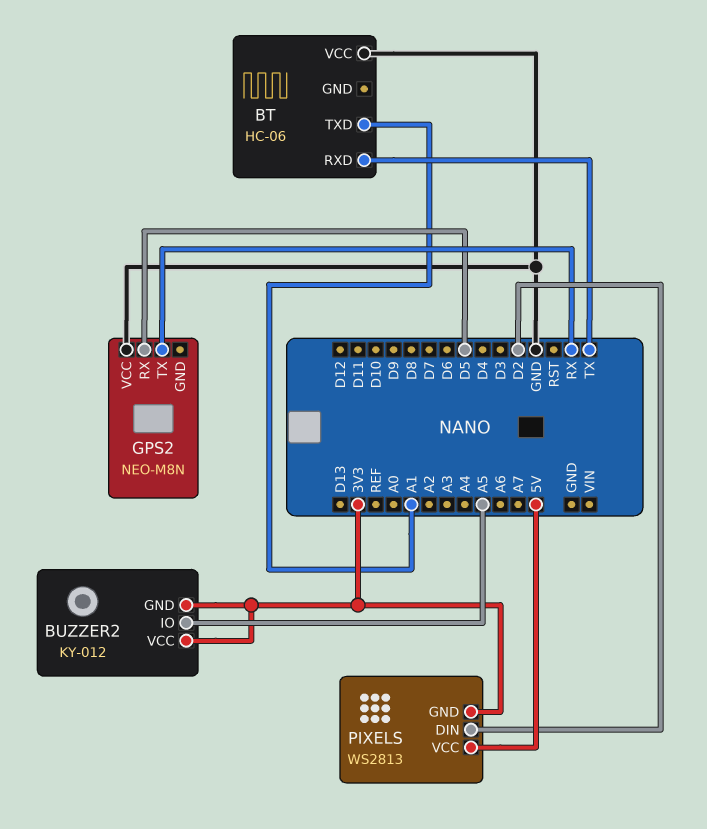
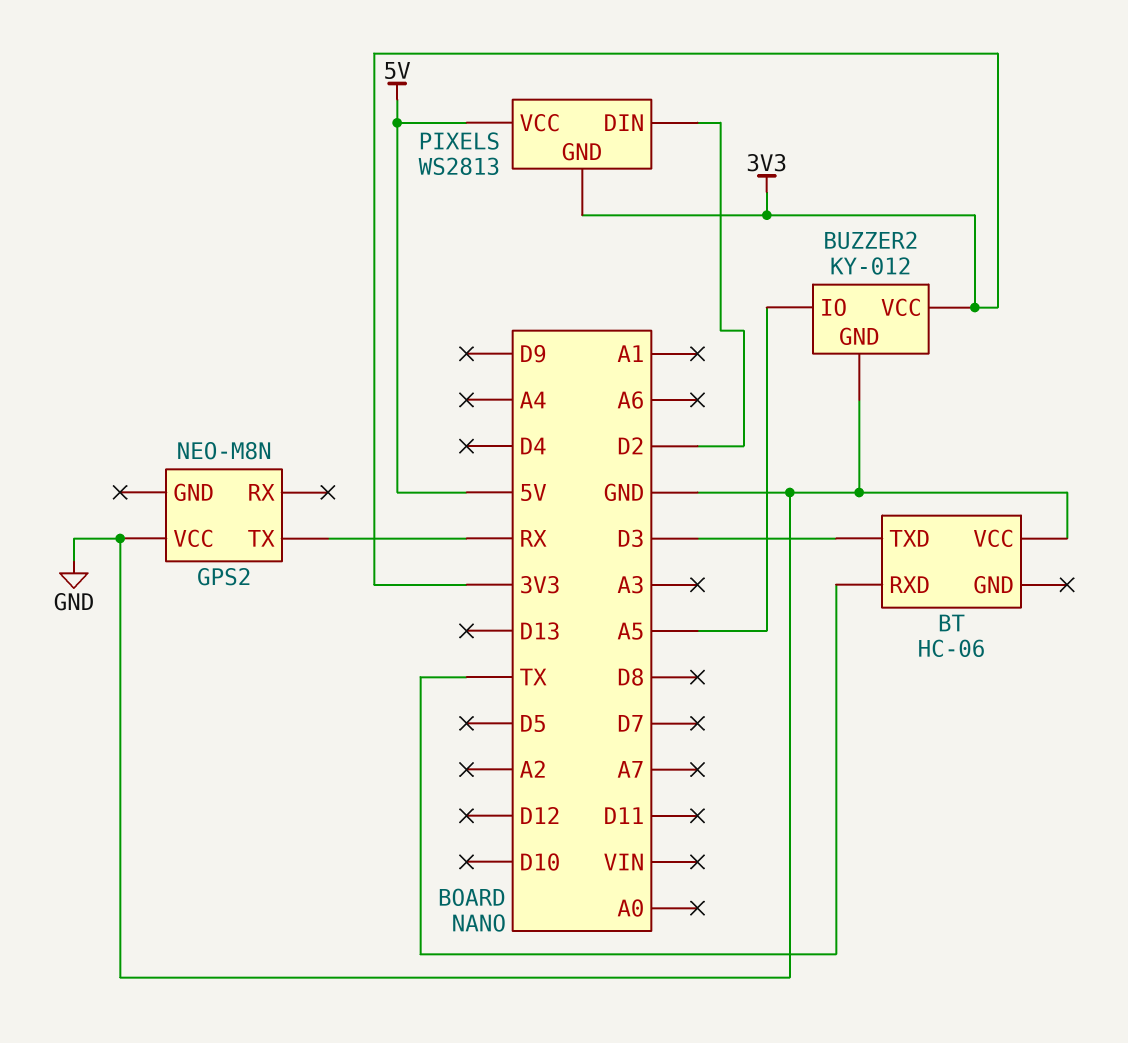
BT pin TXD: A1 -> D3
BUZZER2 pin GND: 3V3 -> GND
GPS2 pin RX: D5 -> none

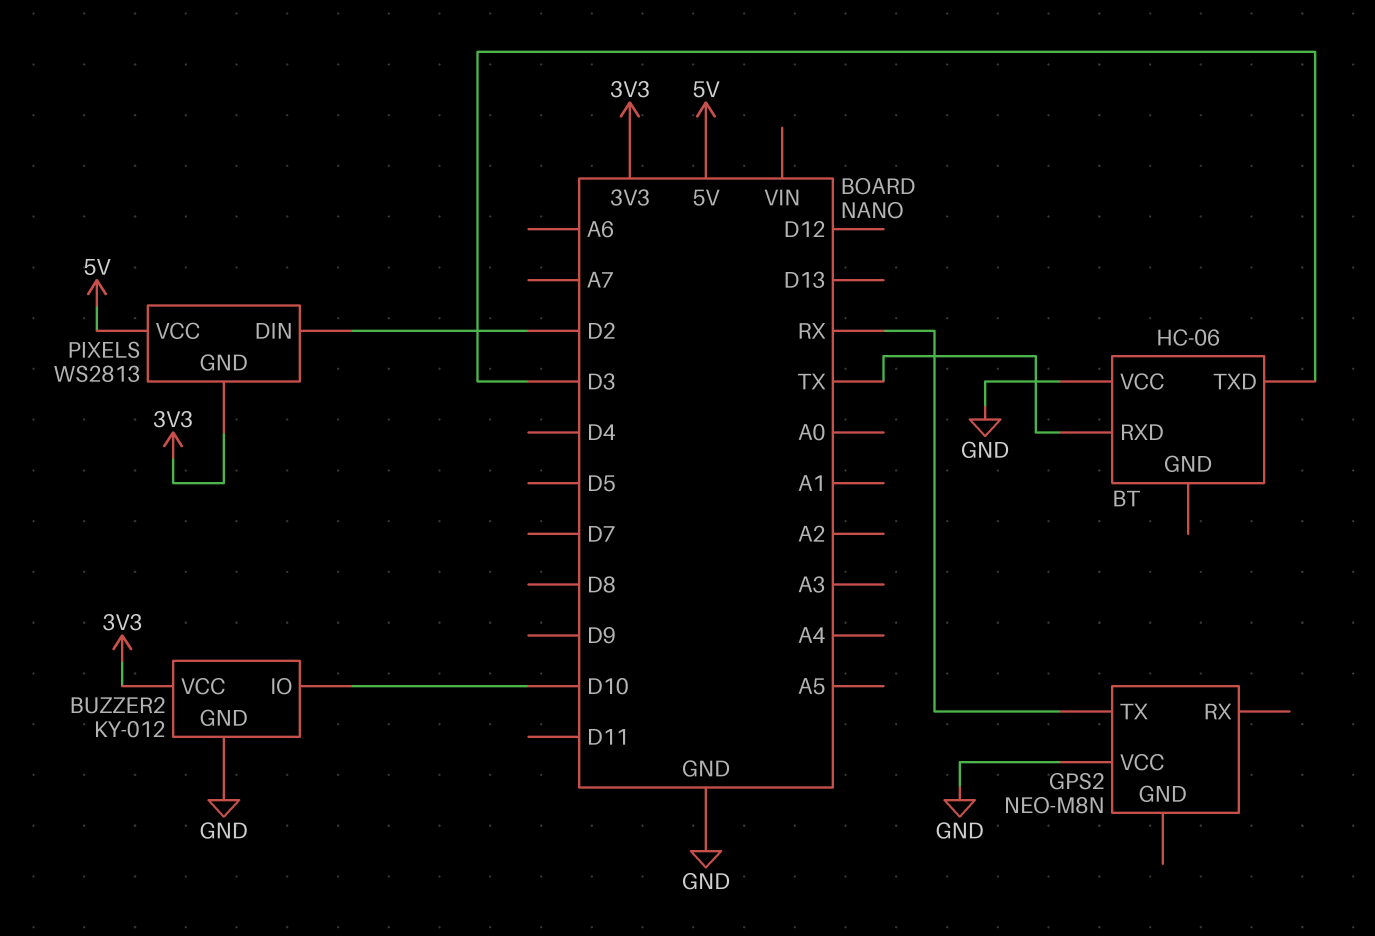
BUZZER2 pin IO: A5 -> D10

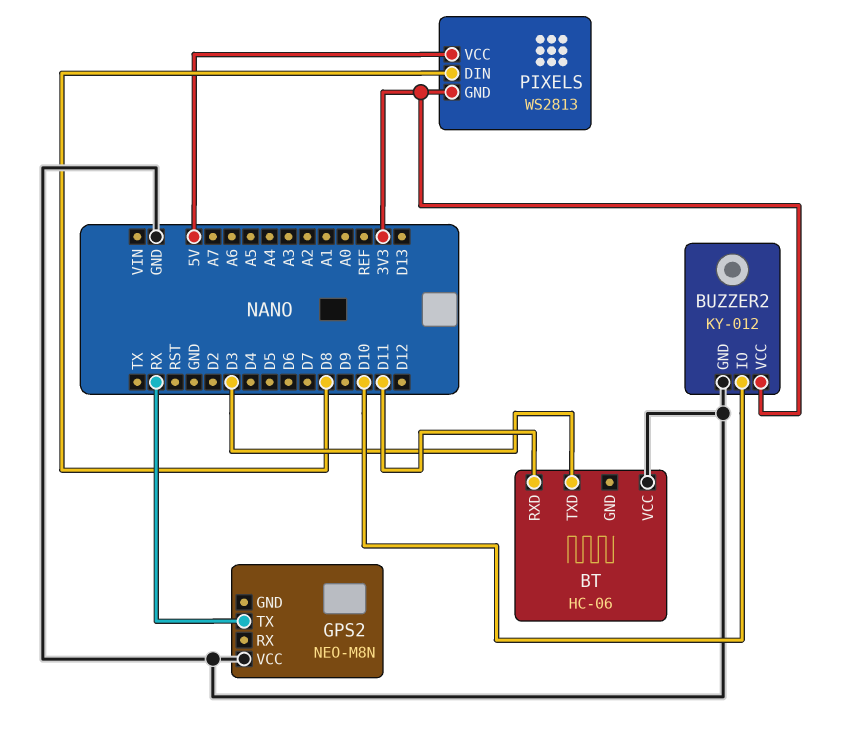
BT pin RXD: TX -> D11
PIXELS pin DIN: D2 -> D8

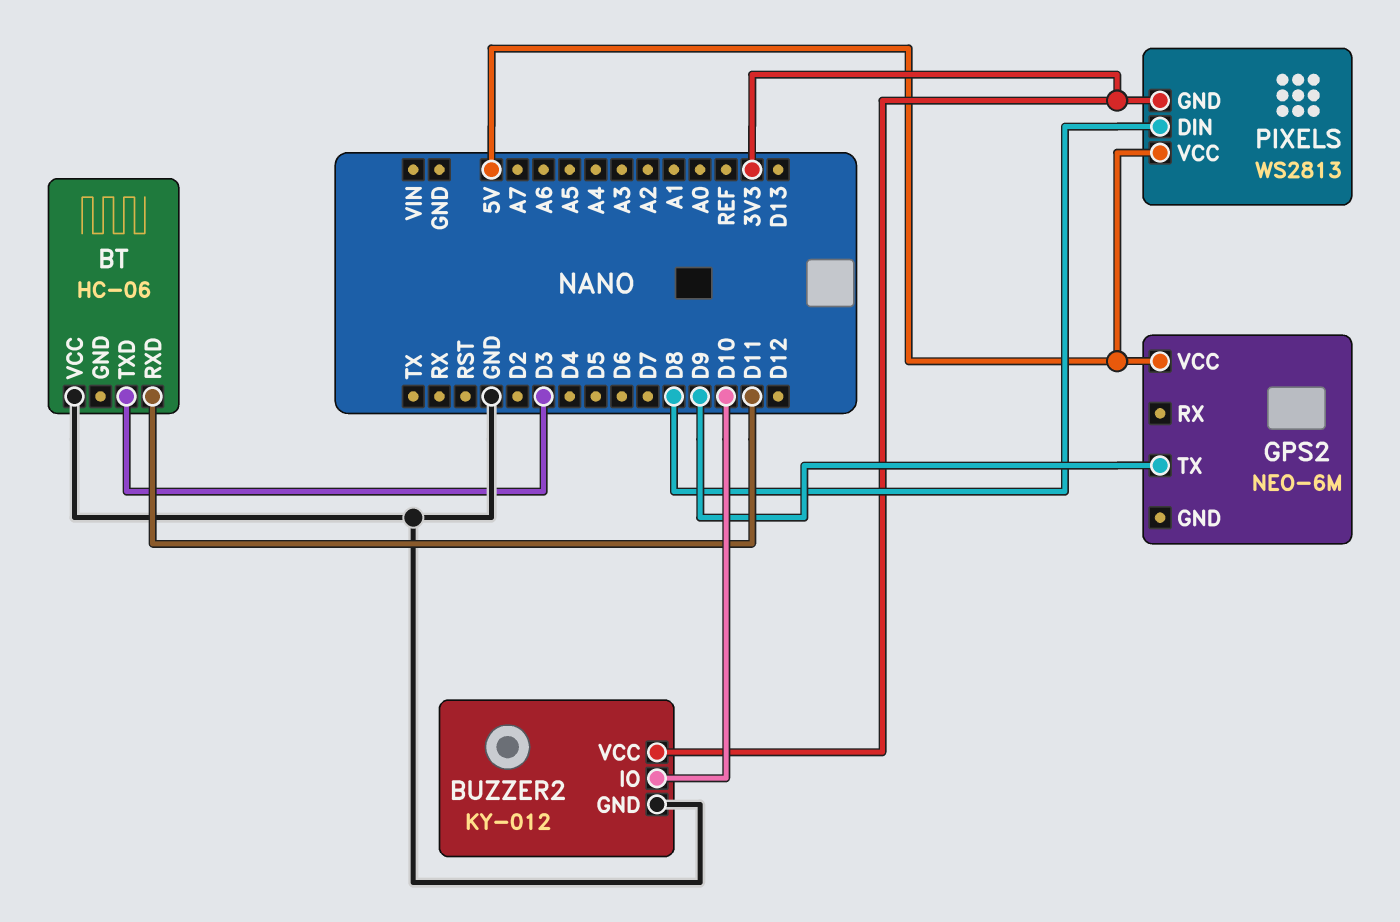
GPS2: NEO-M8N -> NEO-6M
GPS2 pin TX: RX -> D9
GPS2 pin VCC: GND -> 5V

